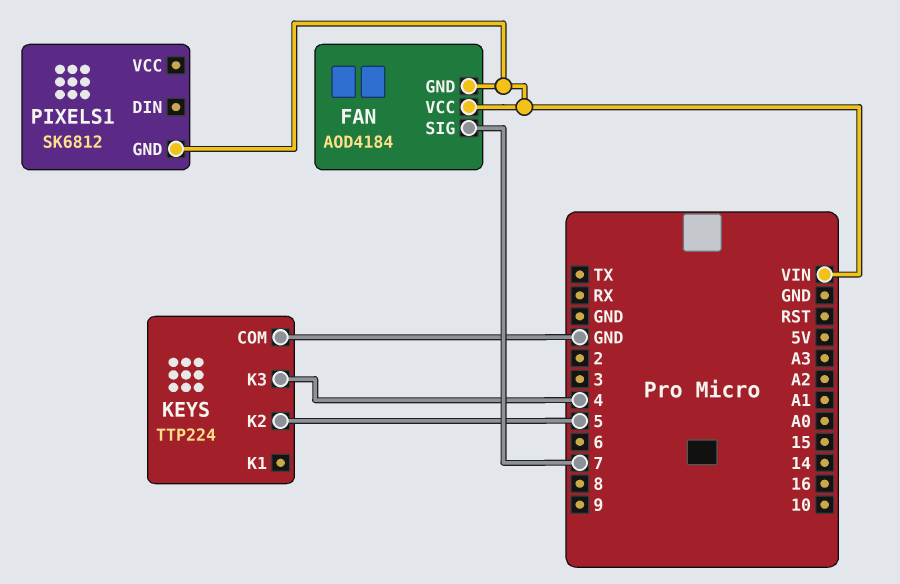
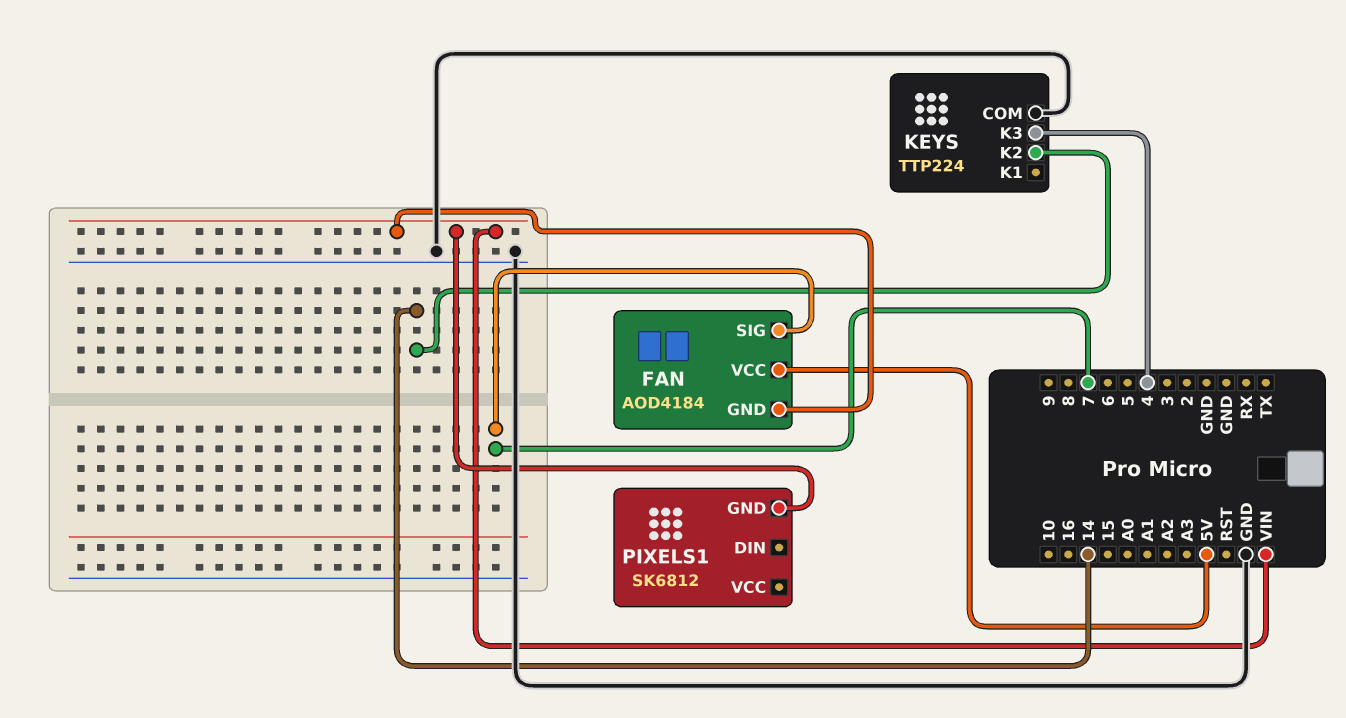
FAN pin VCC: VIN -> 5V
KEYS pin K2: 5 -> 14

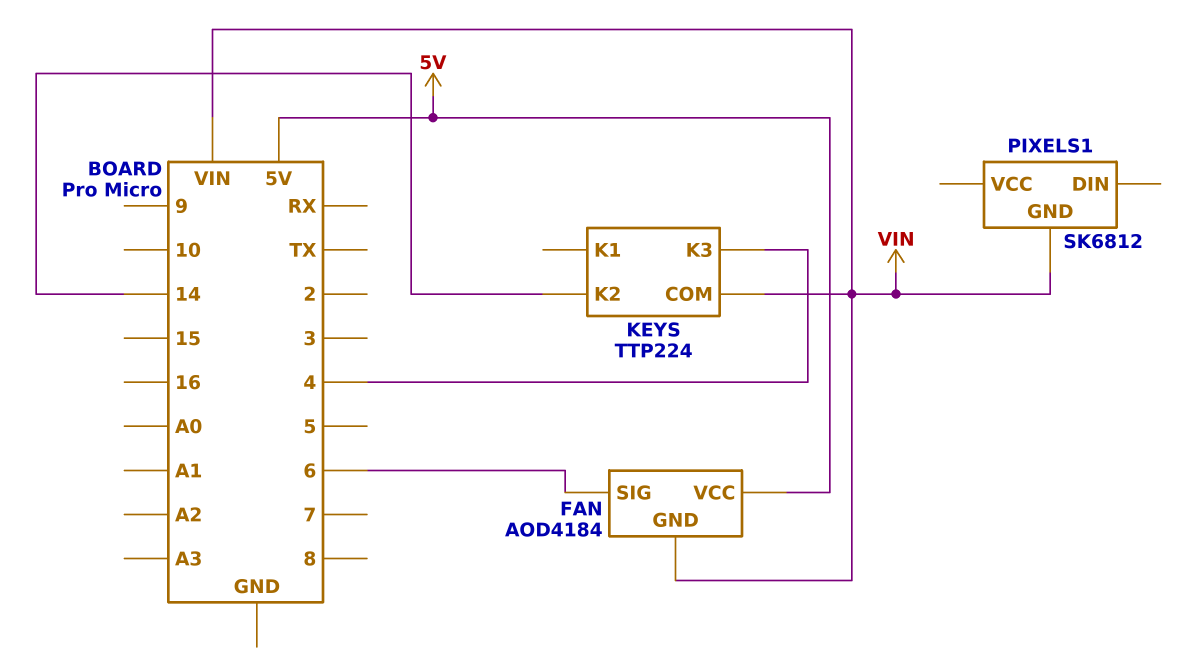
FAN pin SIG: 7 -> 6
KEYS pin COM: GND -> VIN

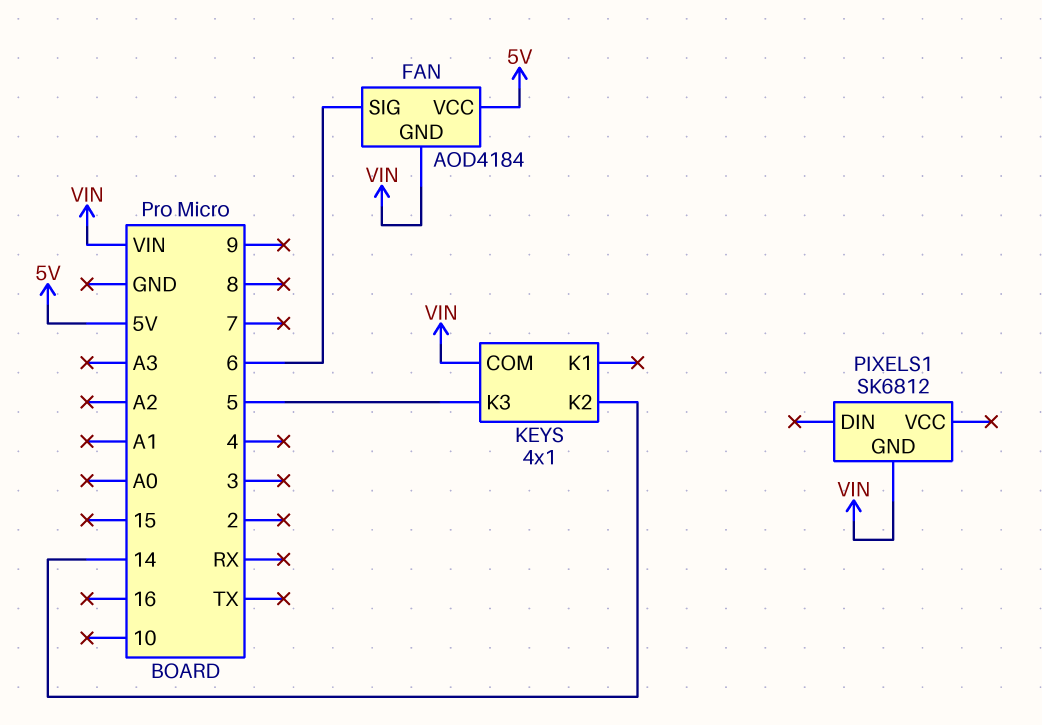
KEYS: TTP224 -> 4x1
KEYS pin K3: 4 -> 5

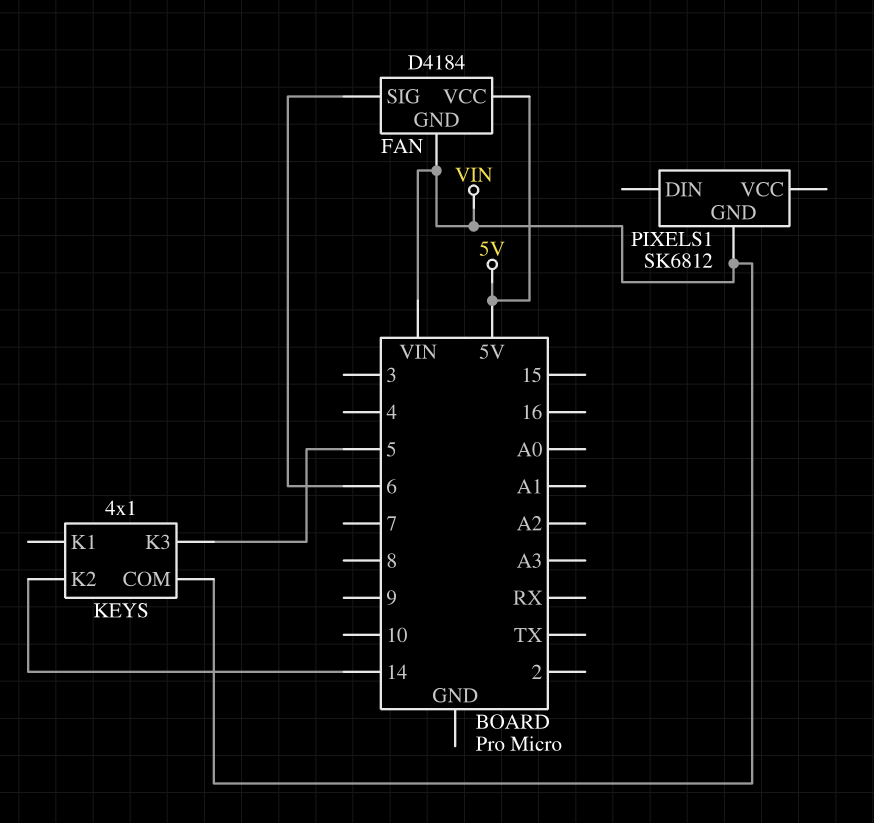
FAN: AOD4184 -> D4184

